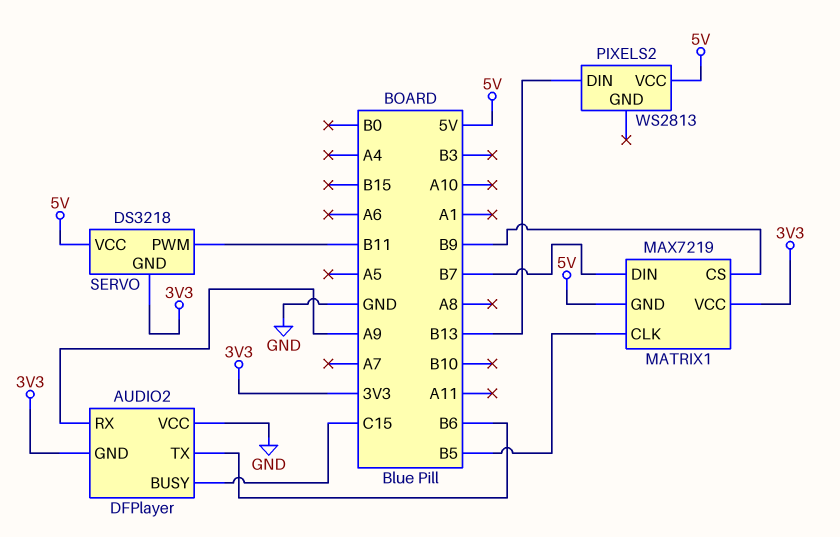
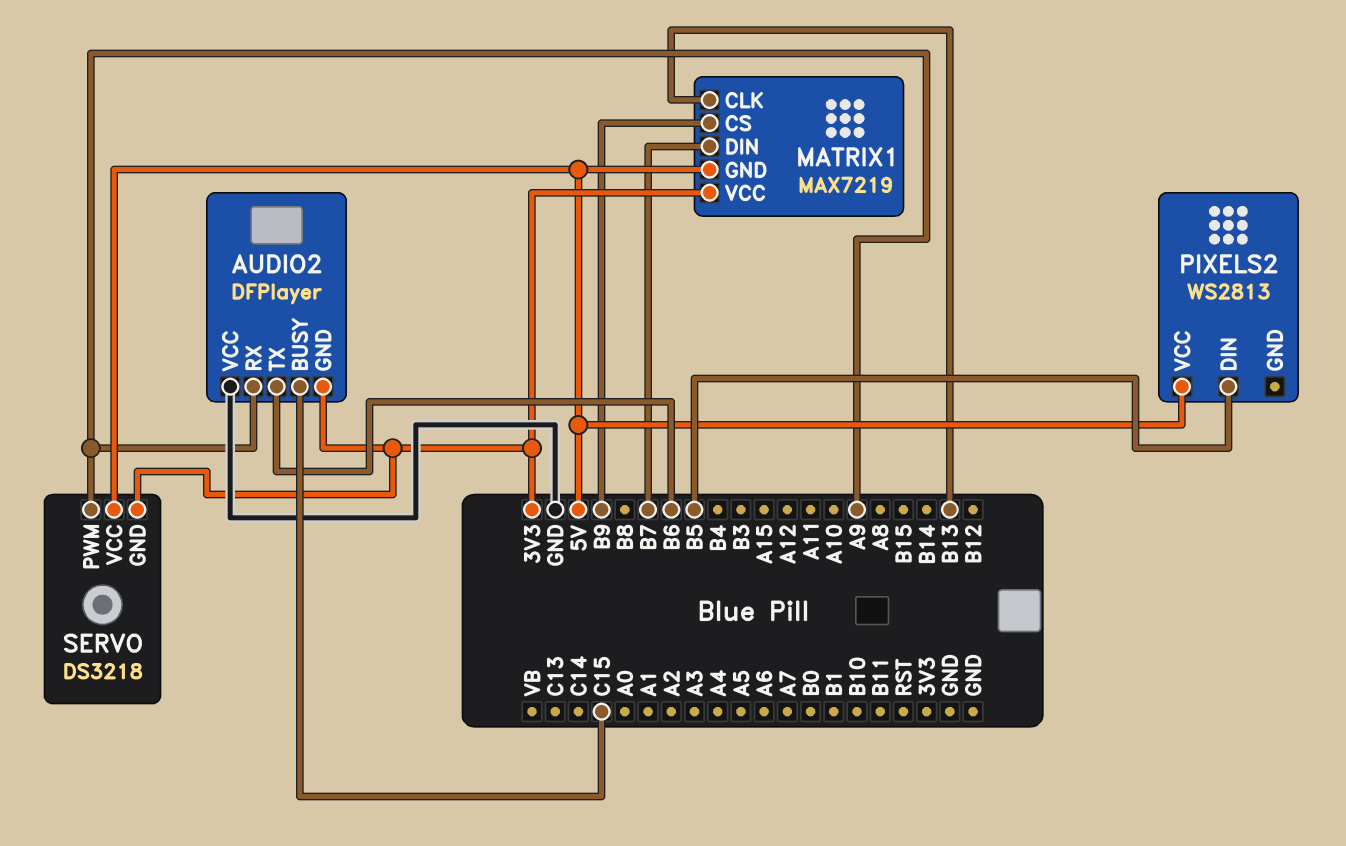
MATRIX1 pin CLK: B5 -> B13
PIXELS2 pin DIN: B13 -> B5
SERVO pin PWM: B11 -> A9

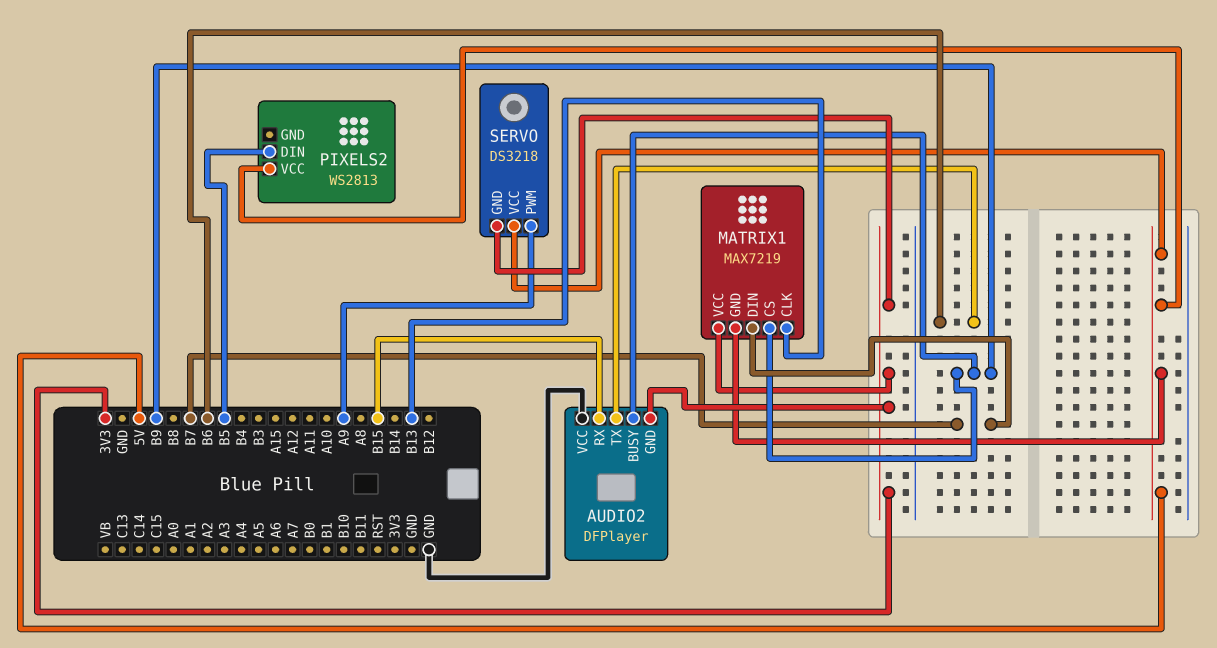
AUDIO2 pin BUSY: C15 -> B9
AUDIO2 pin RX: A9 -> B15

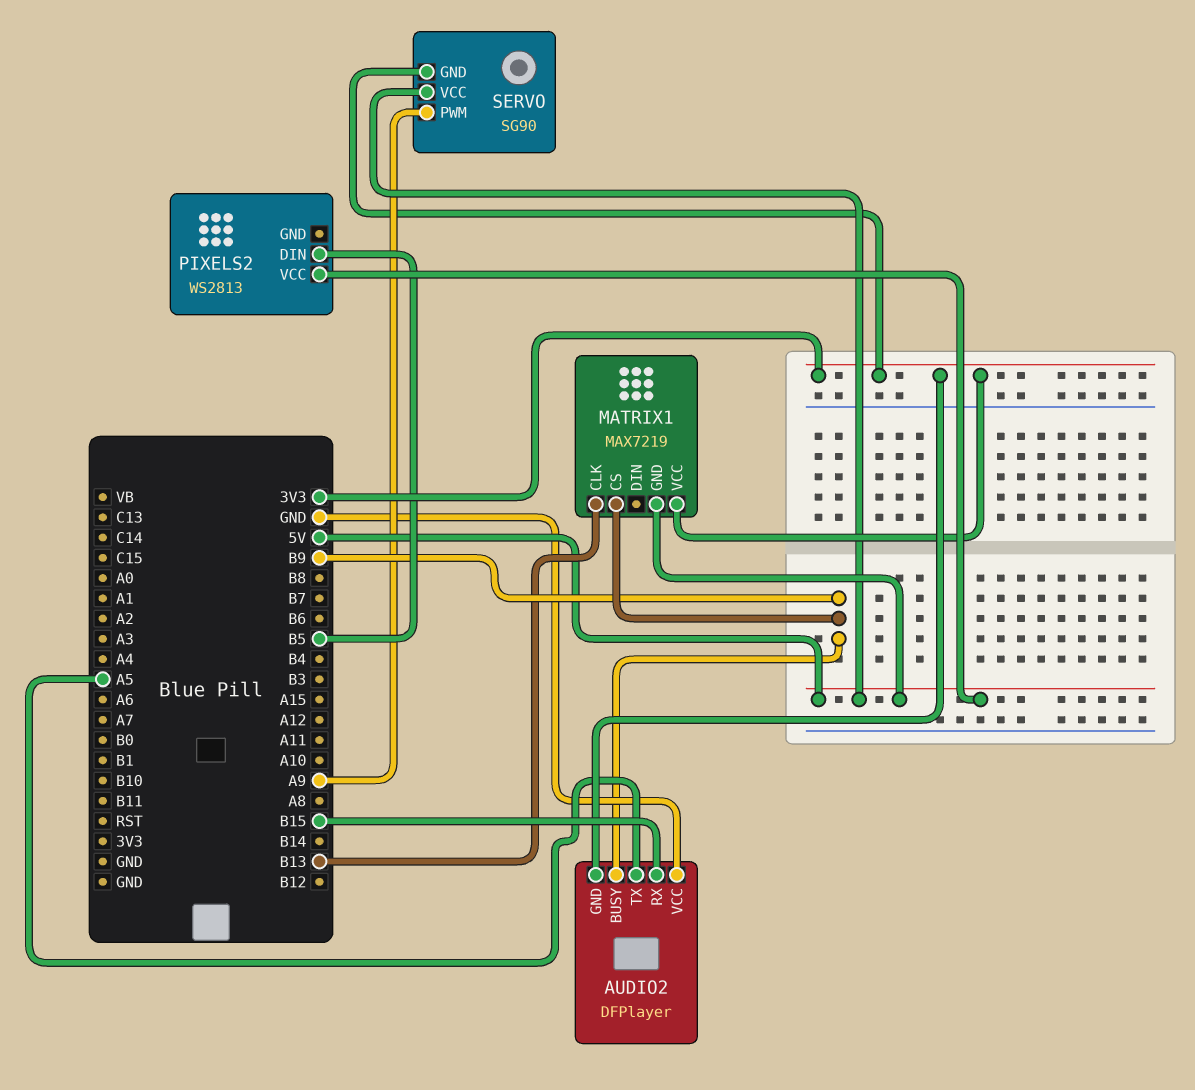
AUDIO2 pin TX: B6 -> A5
MATRIX1 pin DIN: B7 -> none
SERVO: DS3218 -> SG90

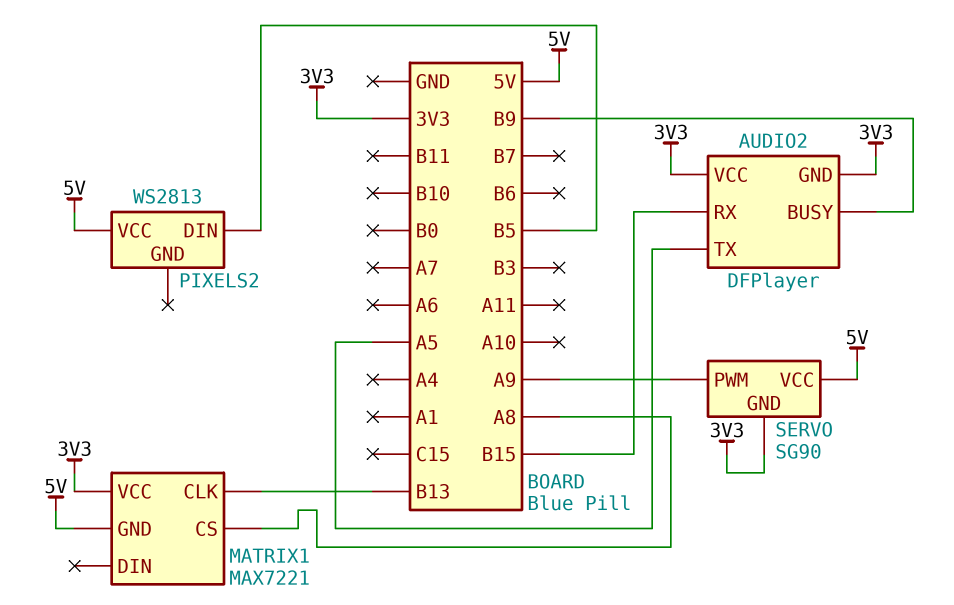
AUDIO2 pin VCC: GND -> 3V3
MATRIX1: MAX7219 -> MAX7221
MATRIX1 pin CS: B9 -> A8

